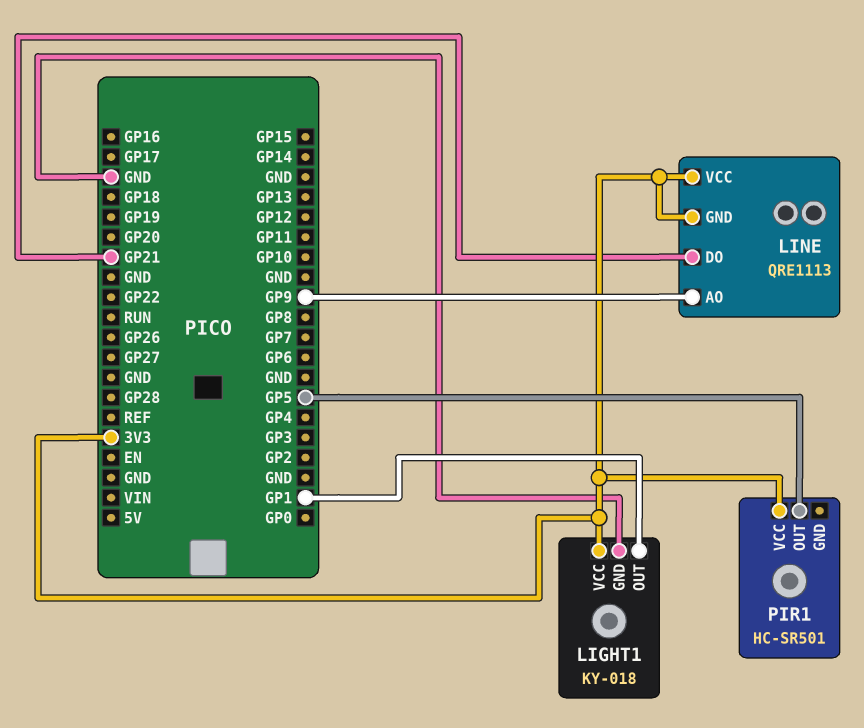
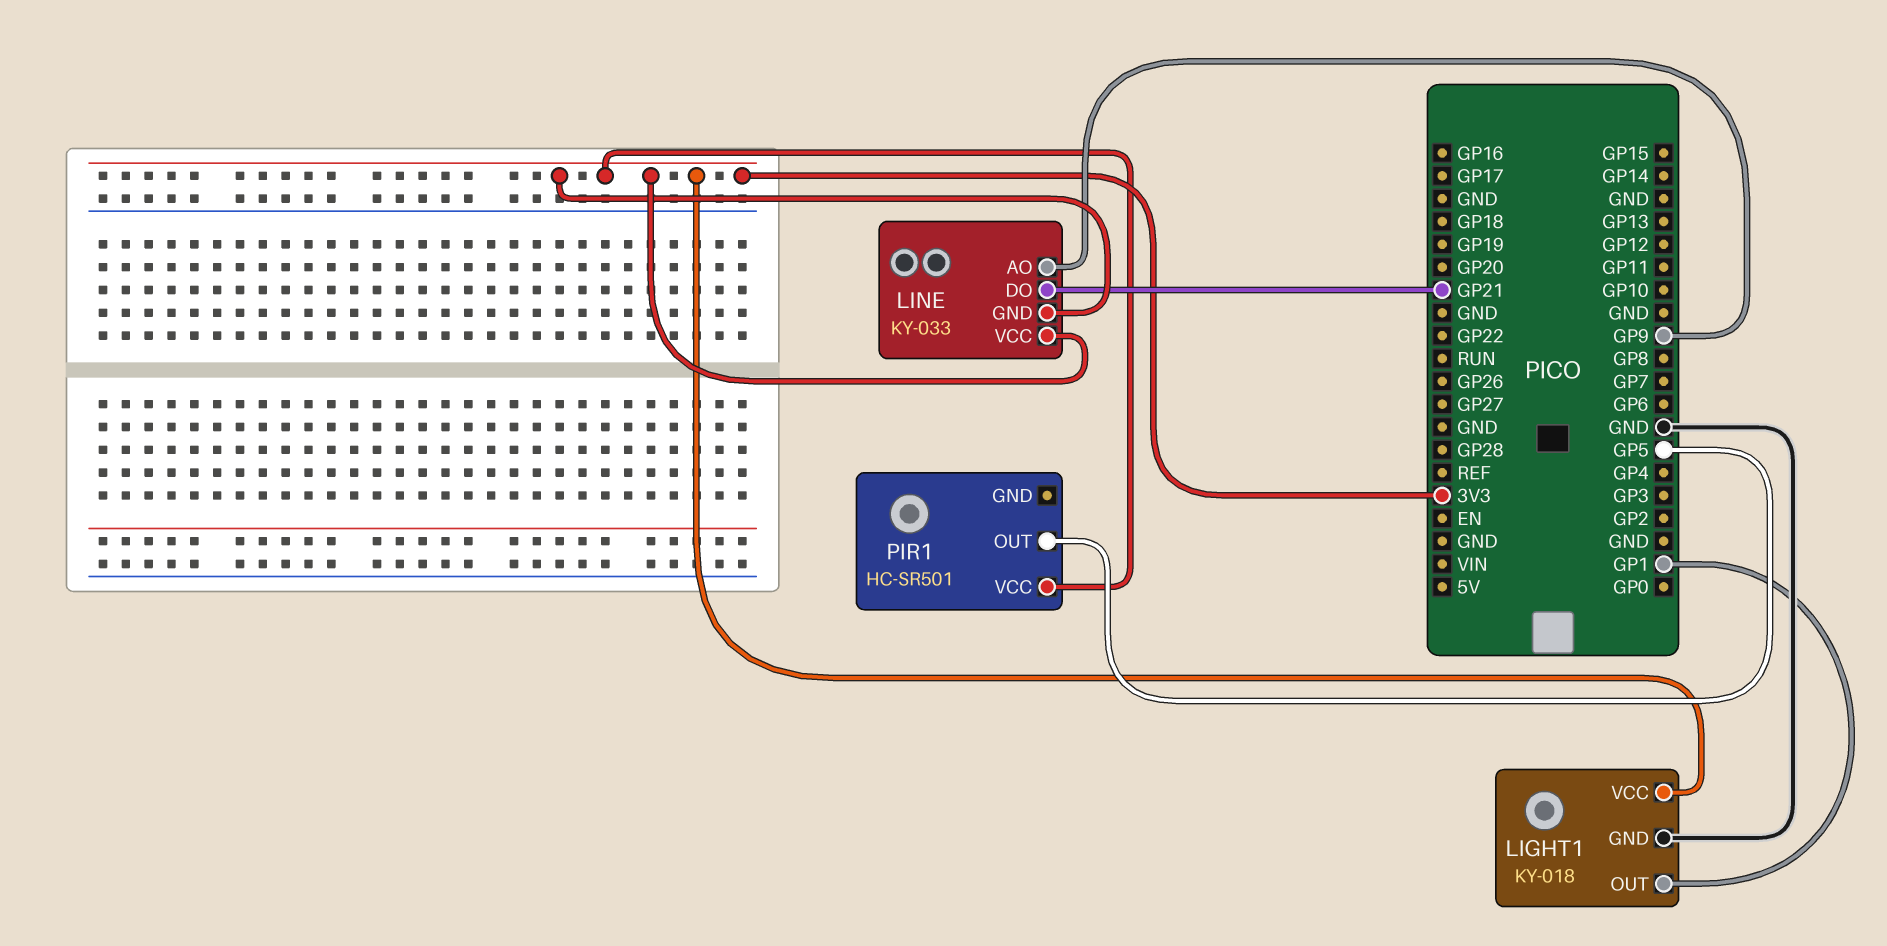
LINE: QRE1113 -> KY-033

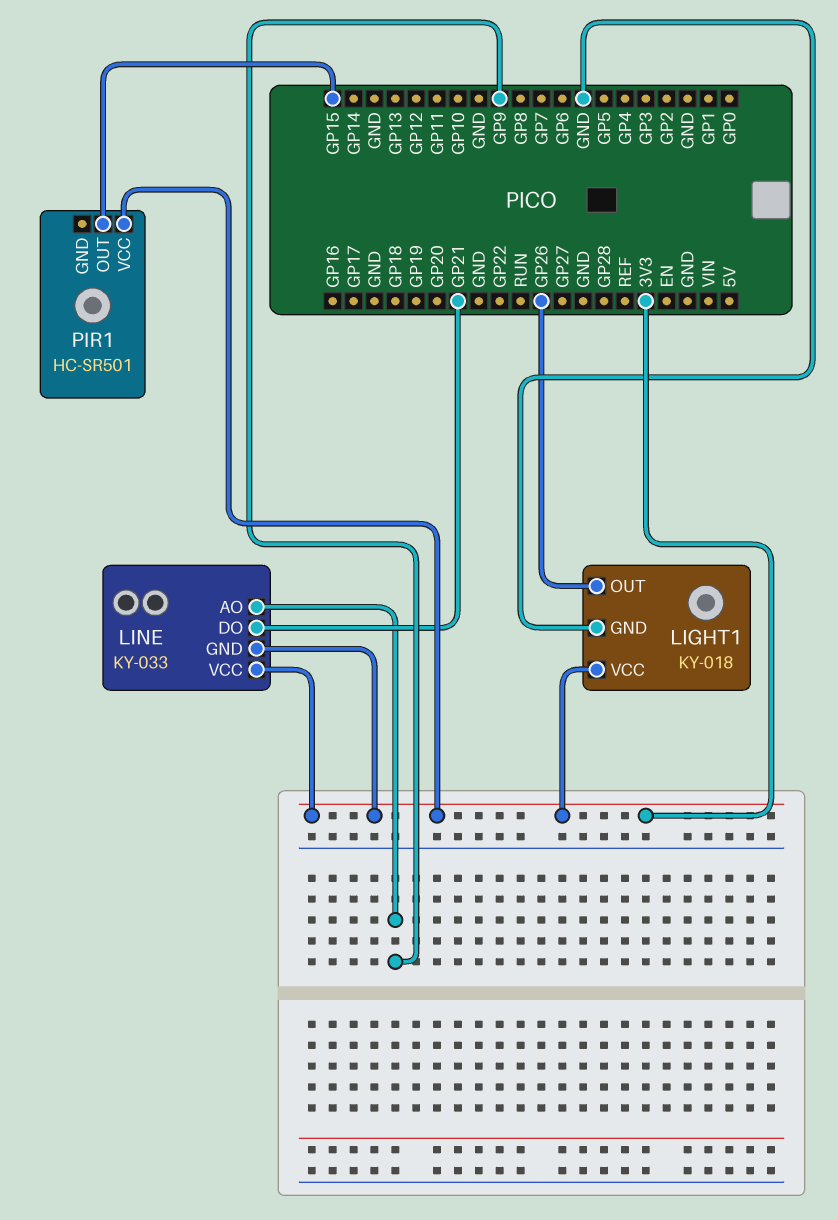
LIGHT1 pin OUT: GP1 -> GP26
PIR1 pin OUT: GP5 -> GP15

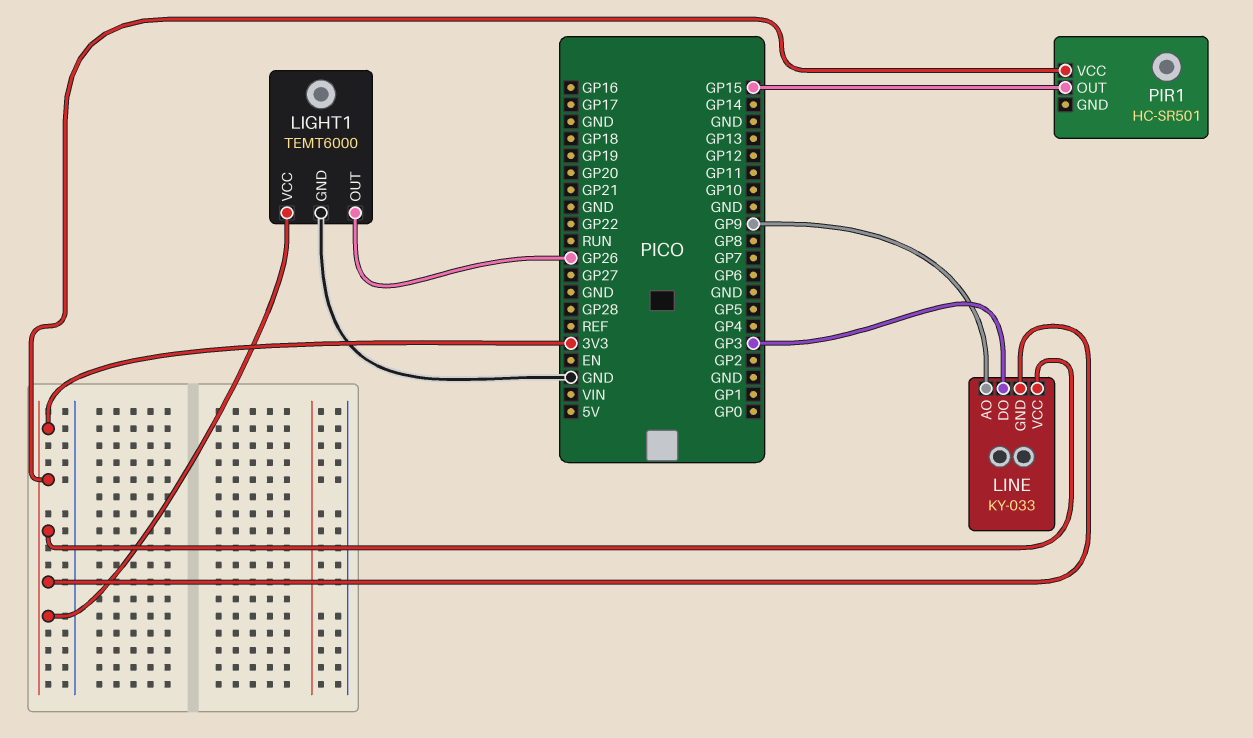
LIGHT1: KY-018 -> TEMT6000
LINE pin DO: GP21 -> GP3

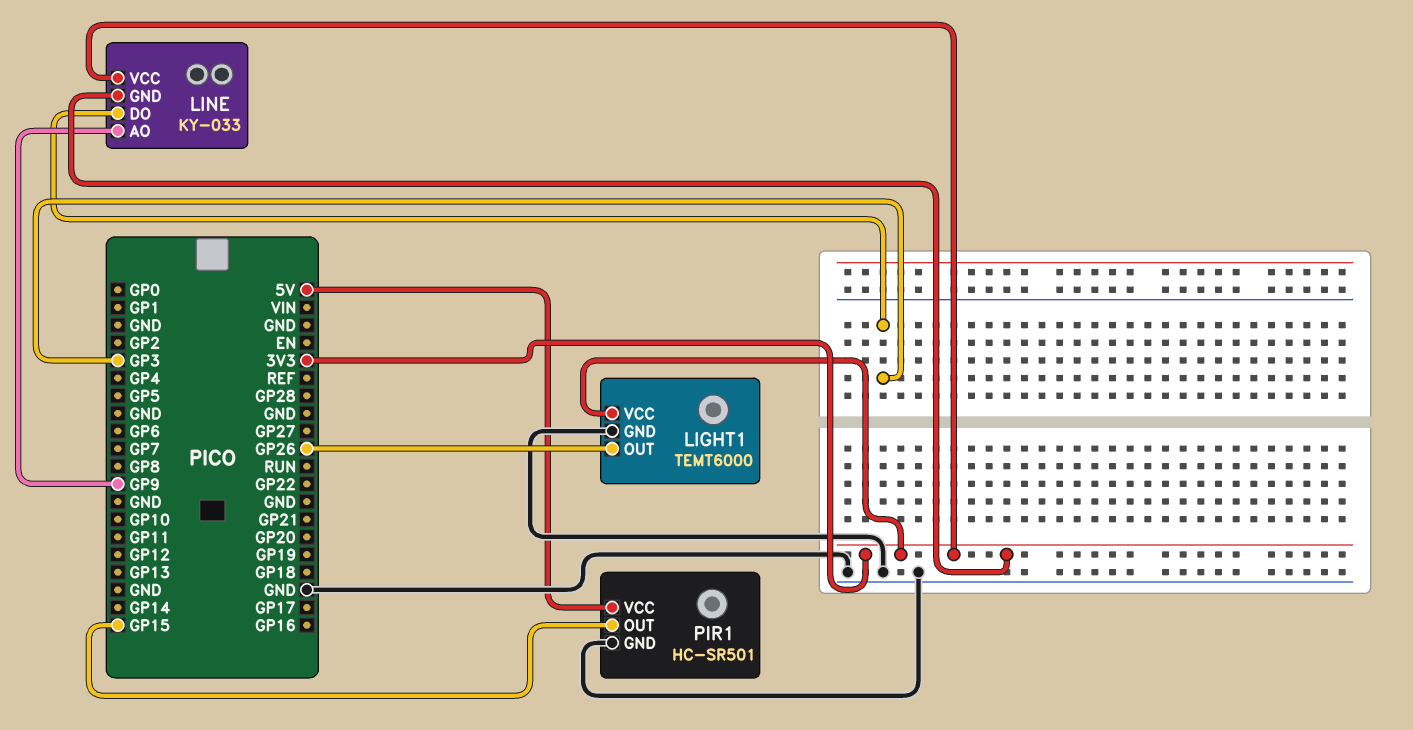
PIR1 pin GND: none -> GND
PIR1 pin VCC: 3V3 -> 5V

